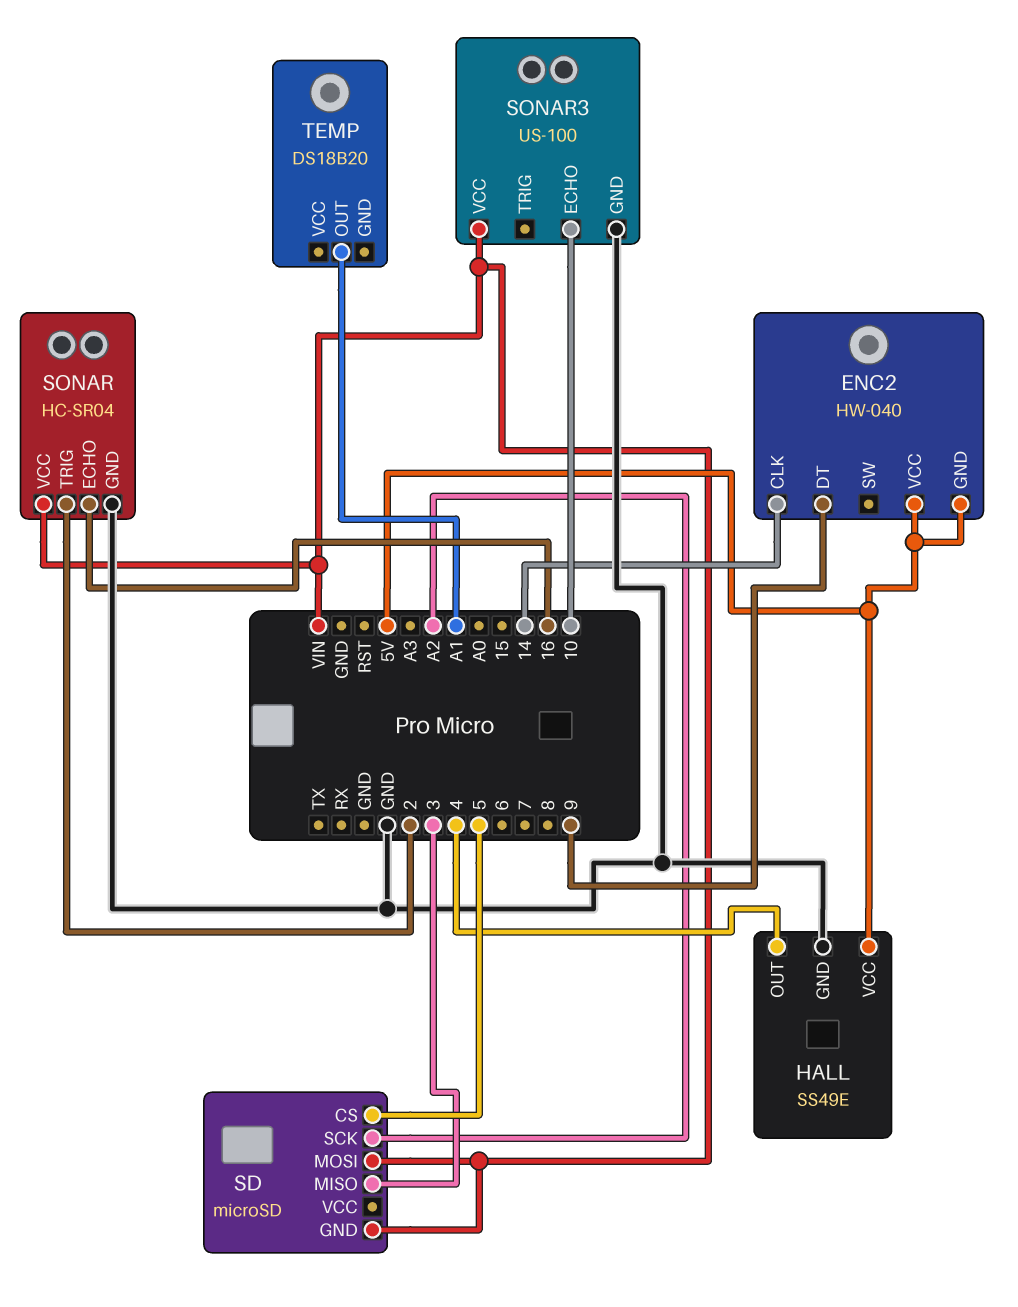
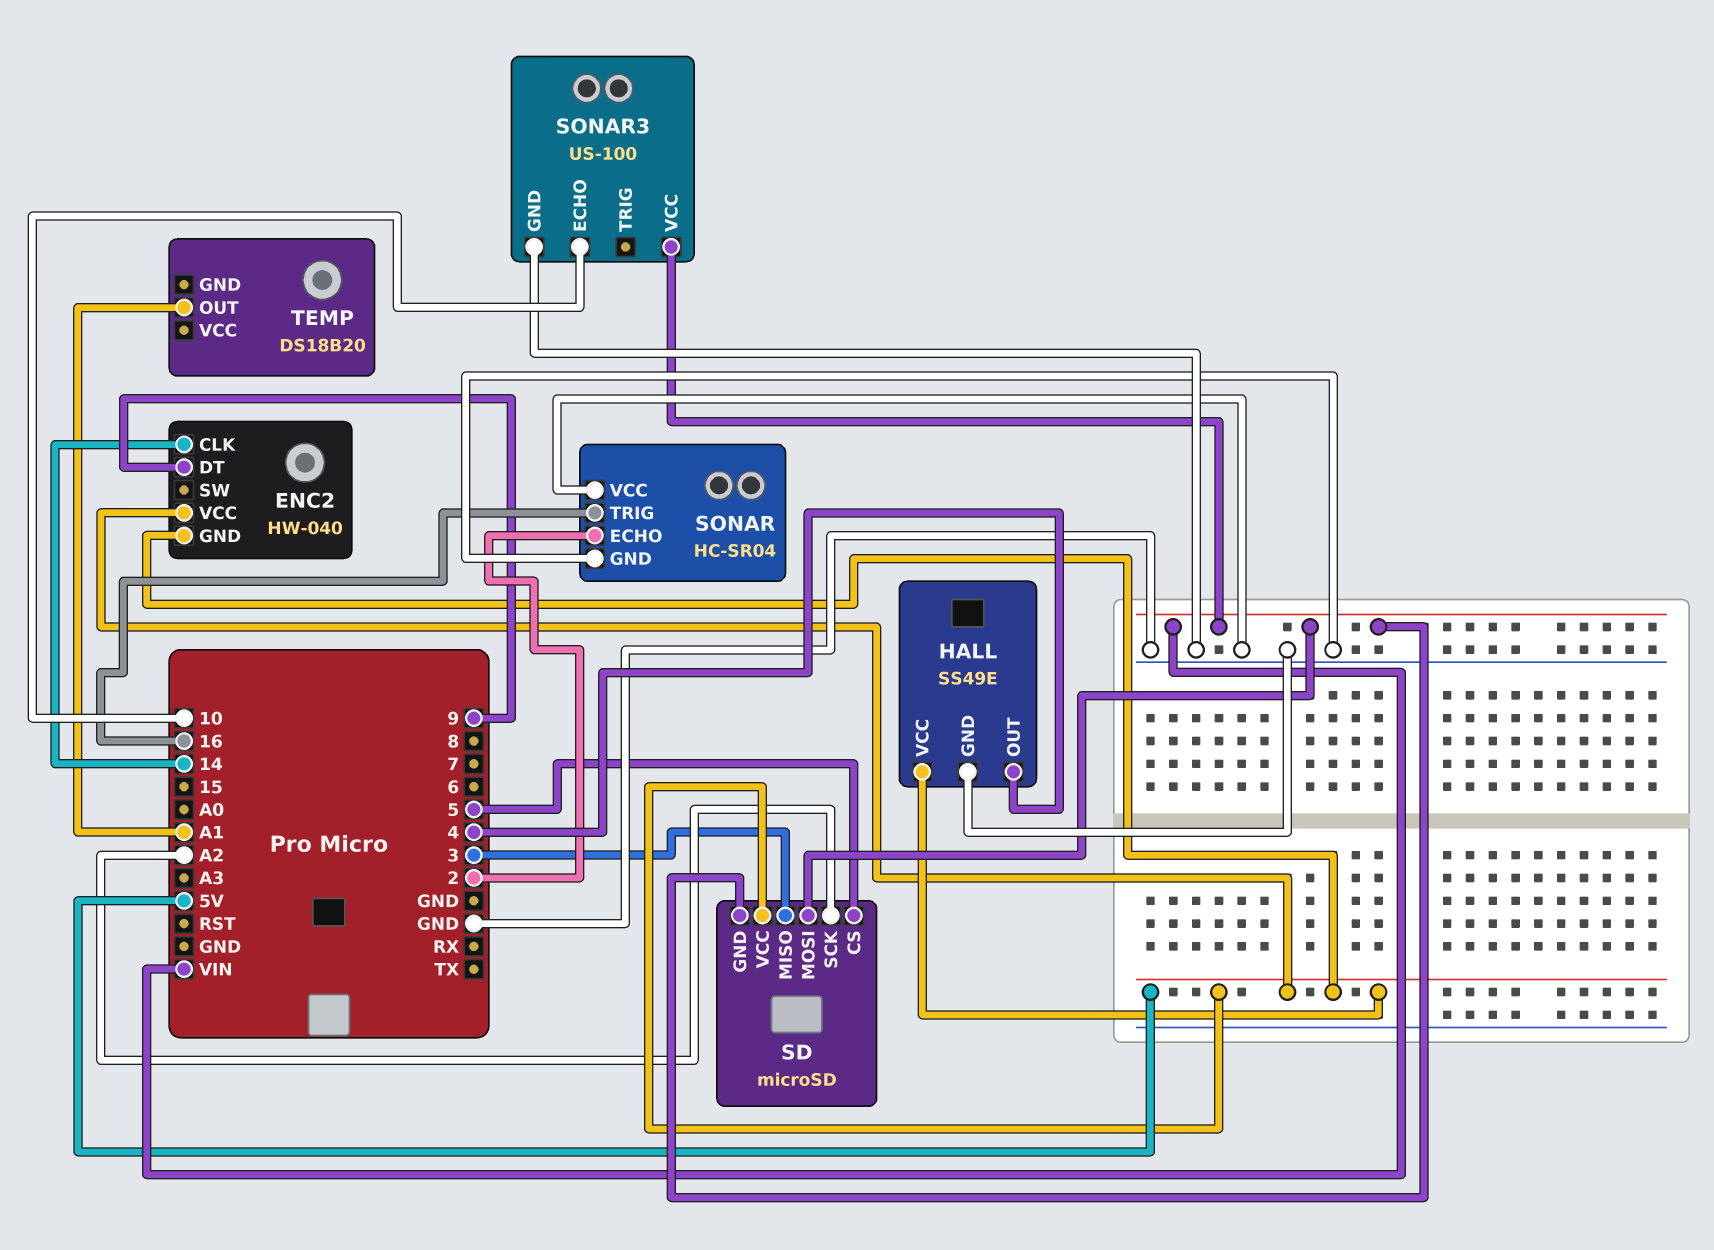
SD pin VCC: none -> 5V
SONAR pin ECHO: 16 -> 2
SONAR pin TRIG: 2 -> 16
SONAR pin VCC: VIN -> GND

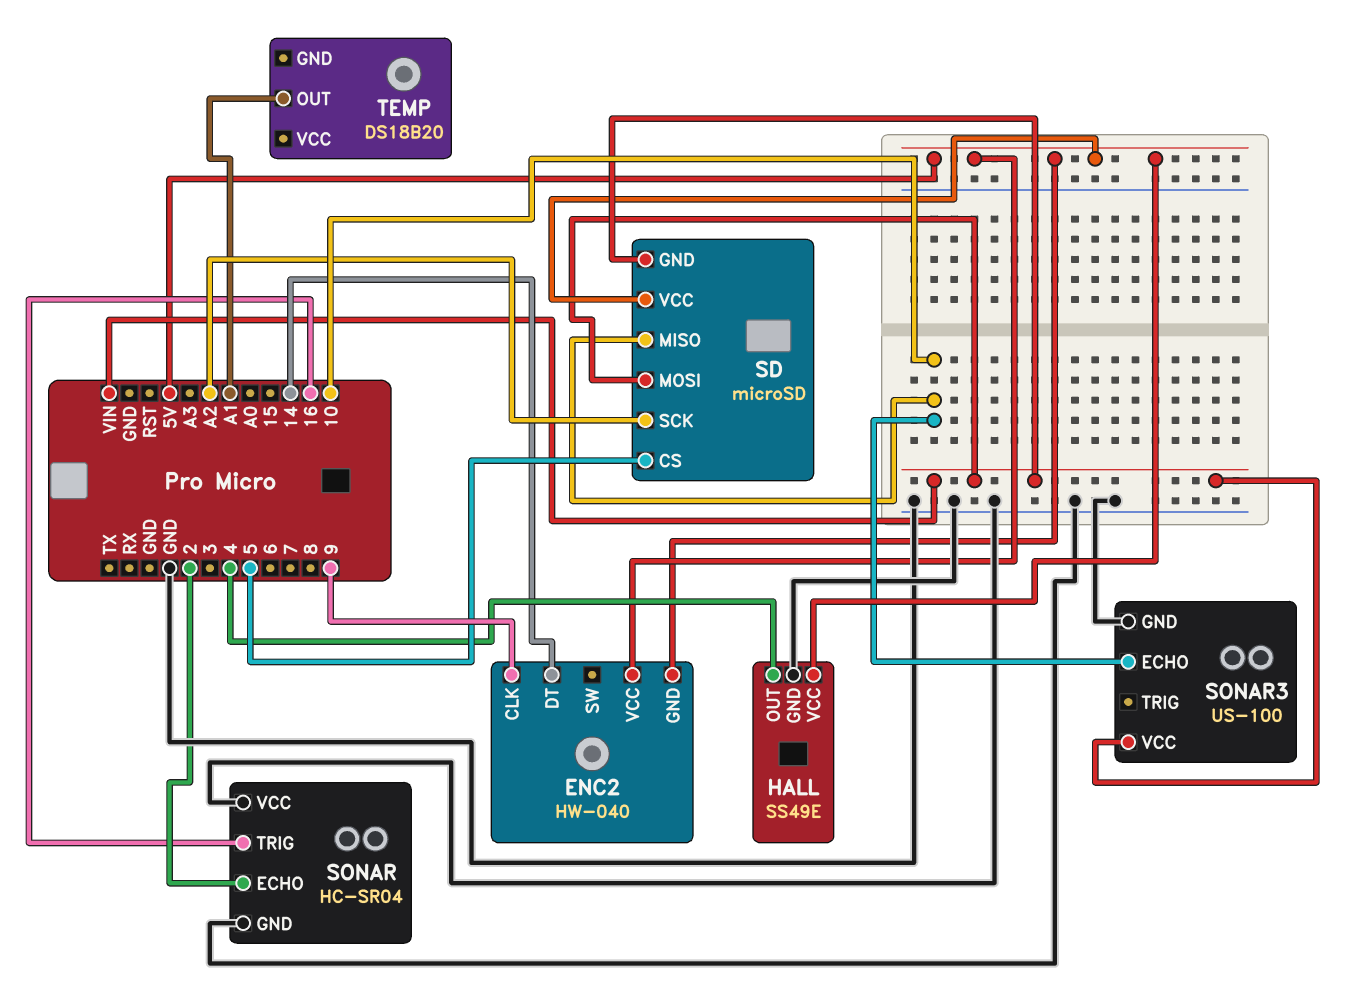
ENC2 pin CLK: 14 -> 9
ENC2 pin DT: 9 -> 14
SD pin MISO: 3 -> 10

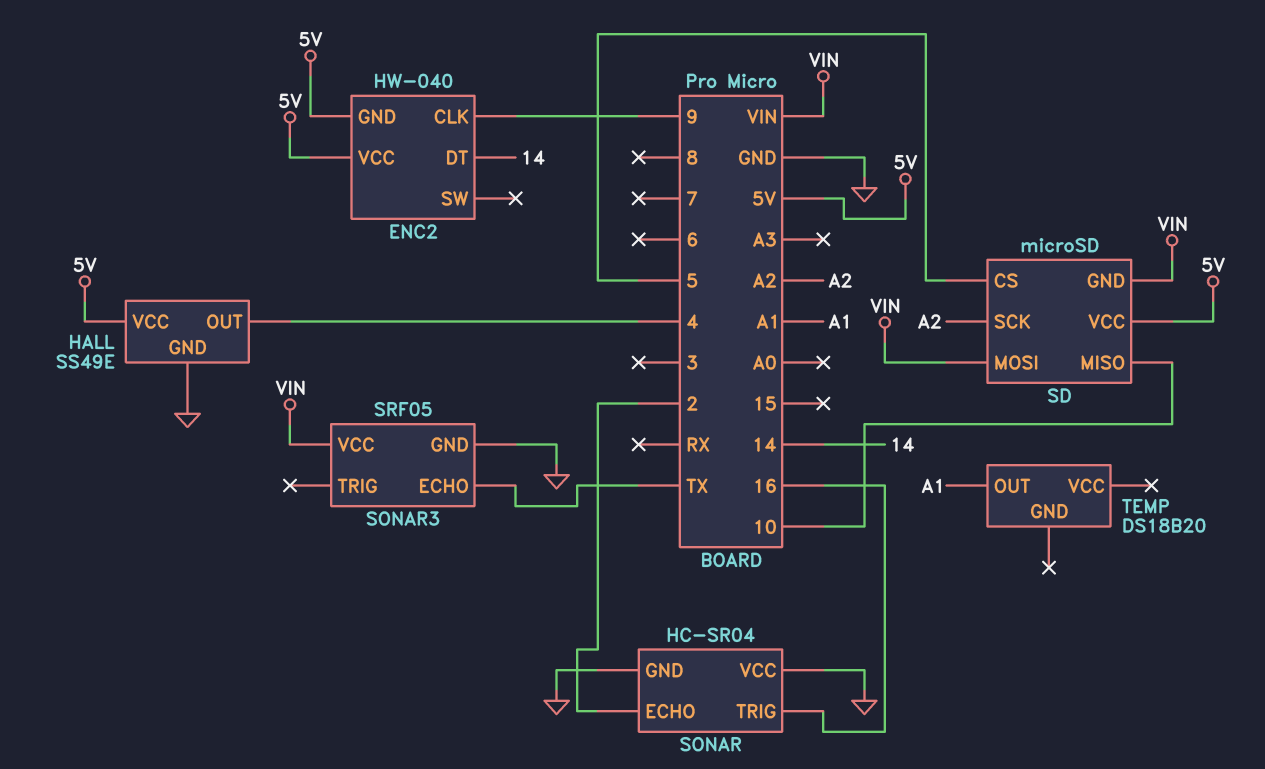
SONAR3: US-100 -> SRF05
SONAR3 pin ECHO: 10 -> TX

